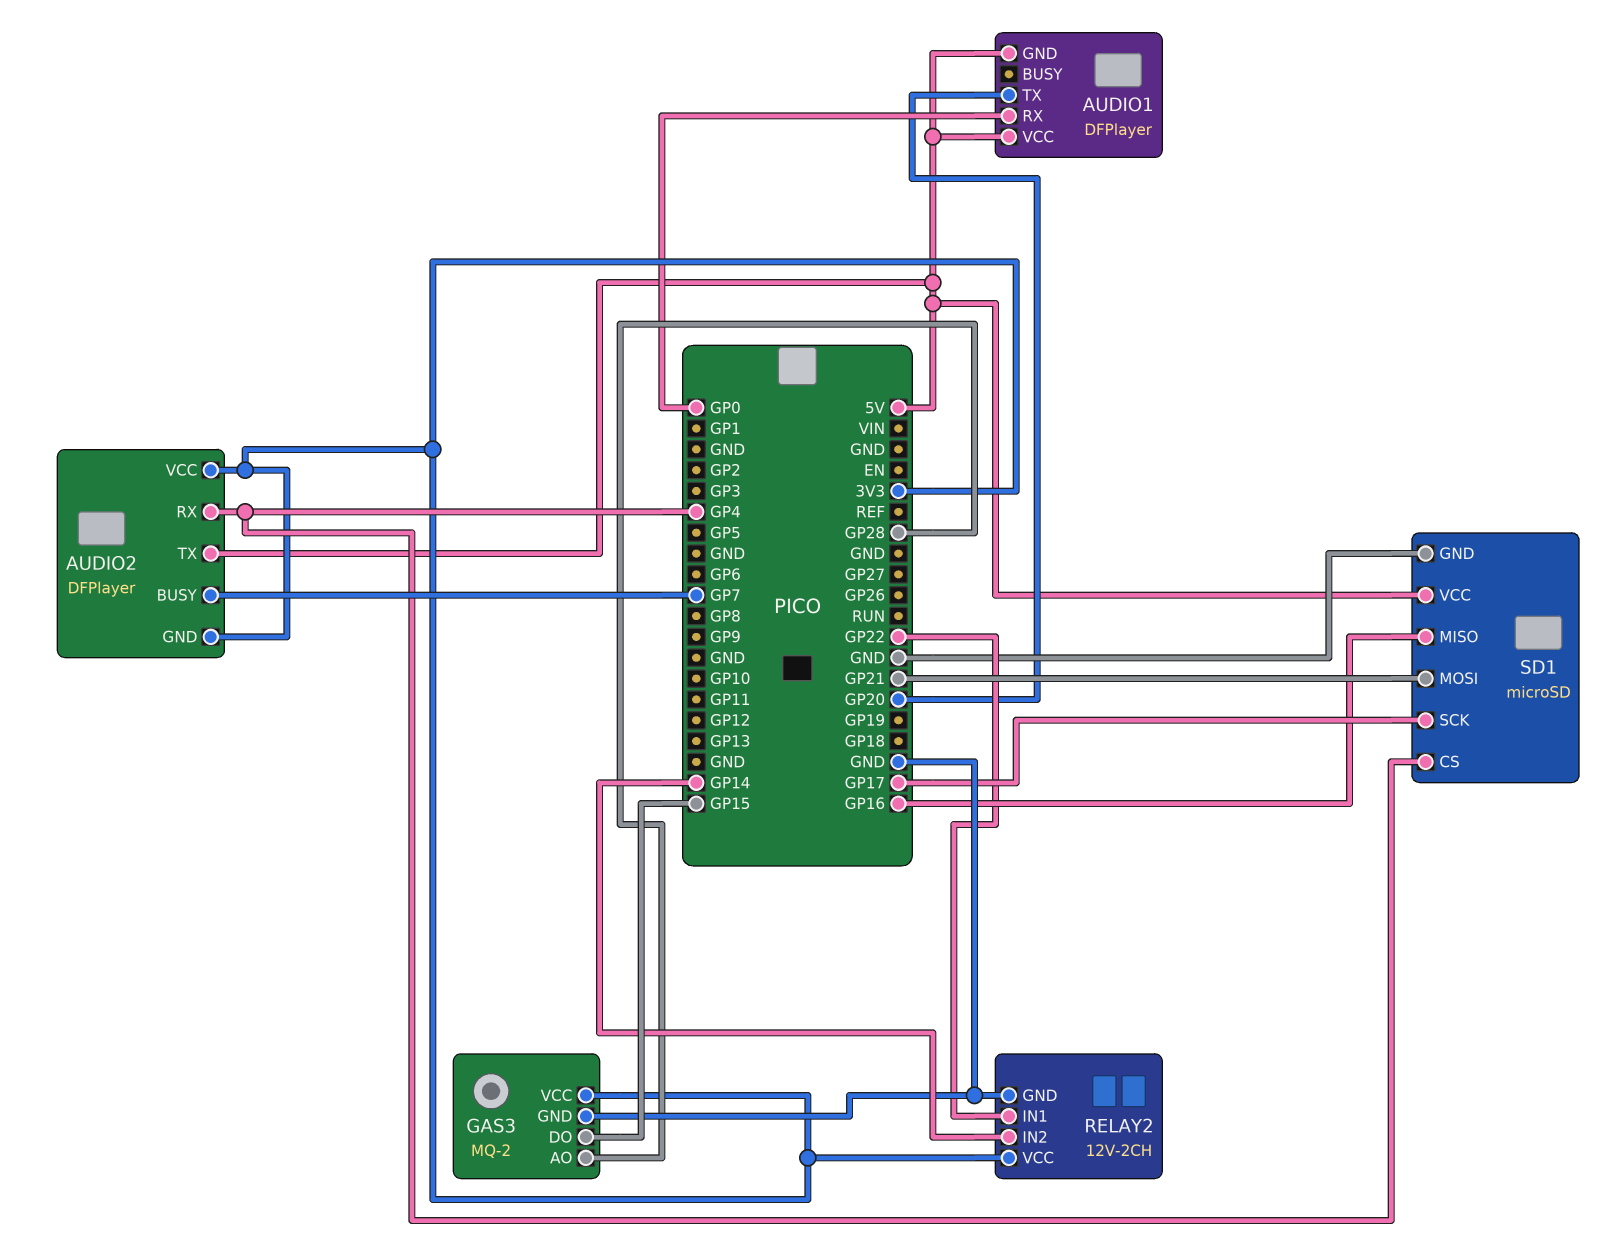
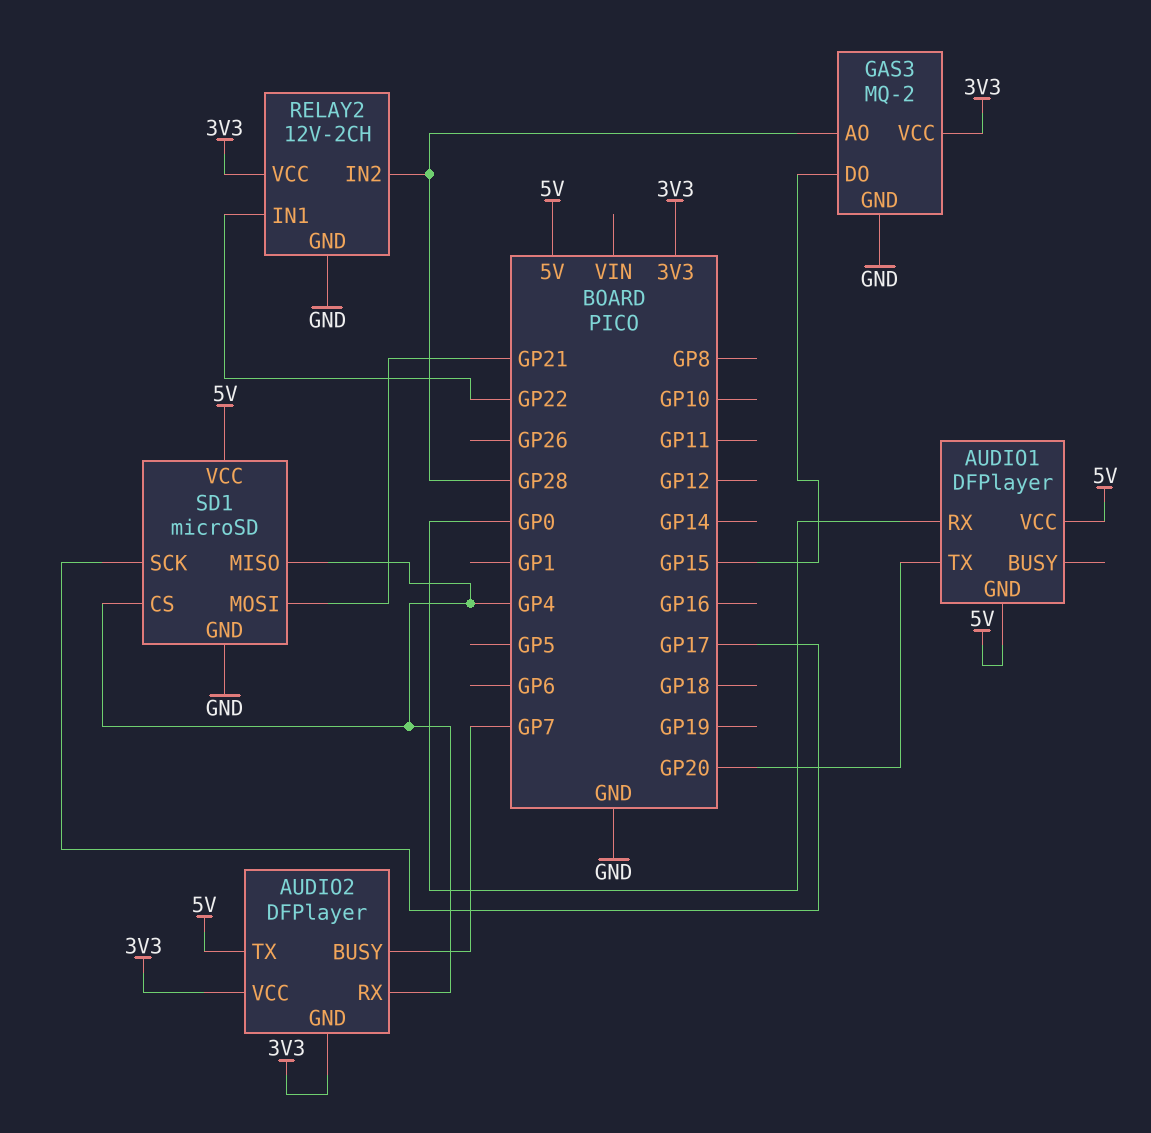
RELAY2 pin IN2: GP14 -> GP28
SD1 pin MISO: GP16 -> GP4

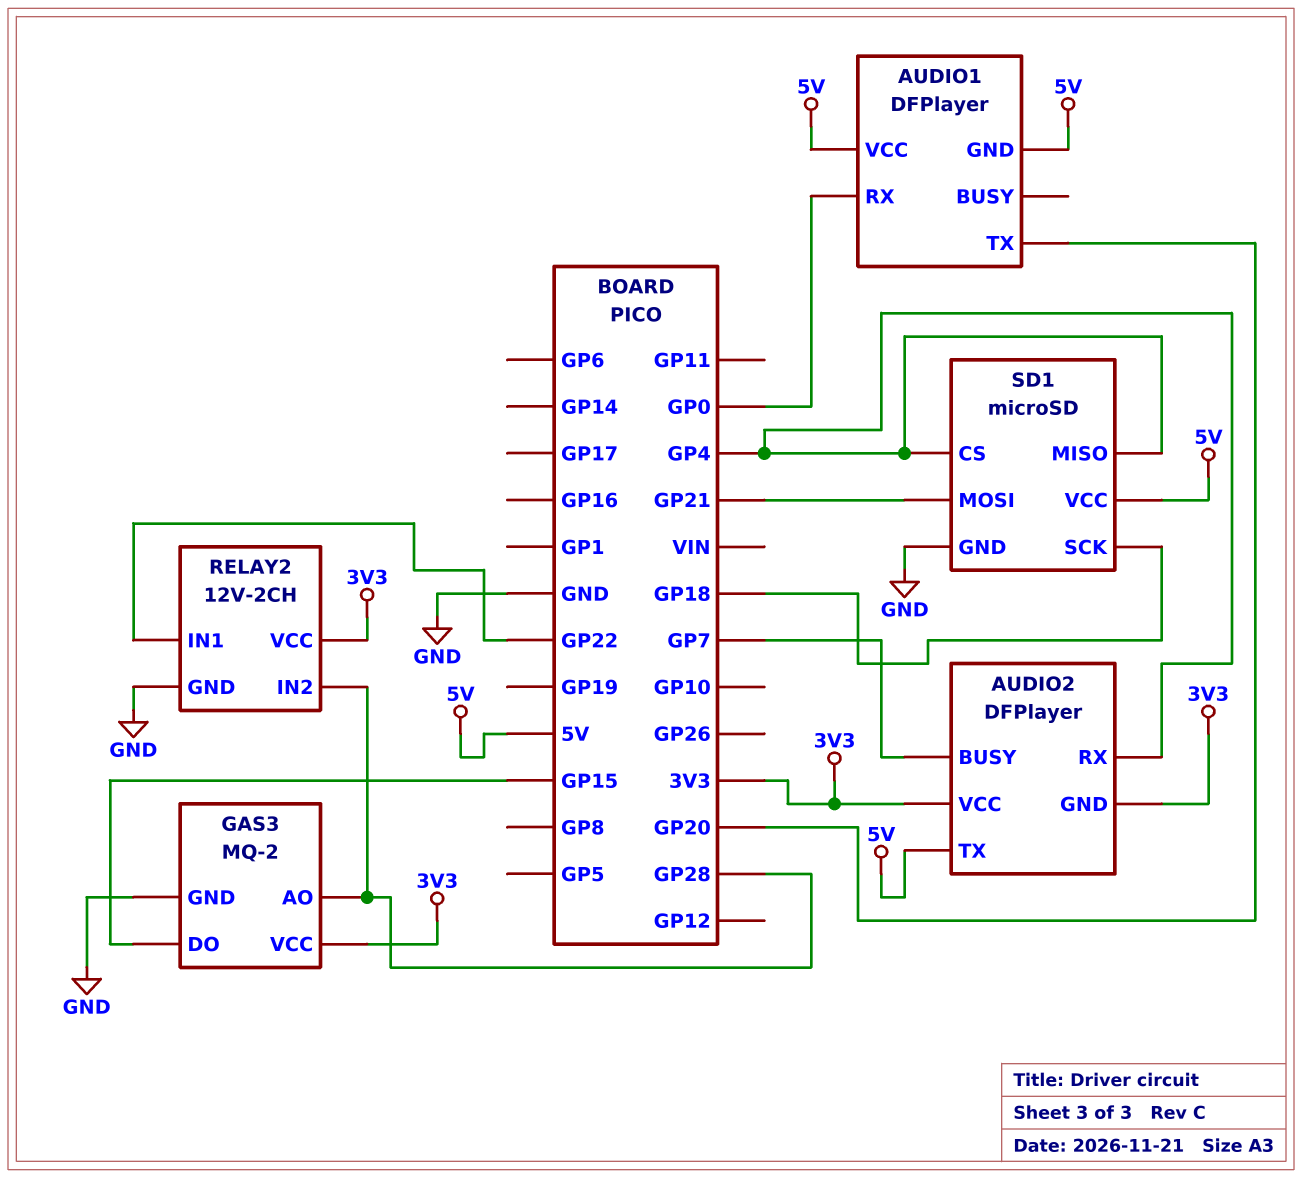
SD1 pin SCK: GP17 -> GP18

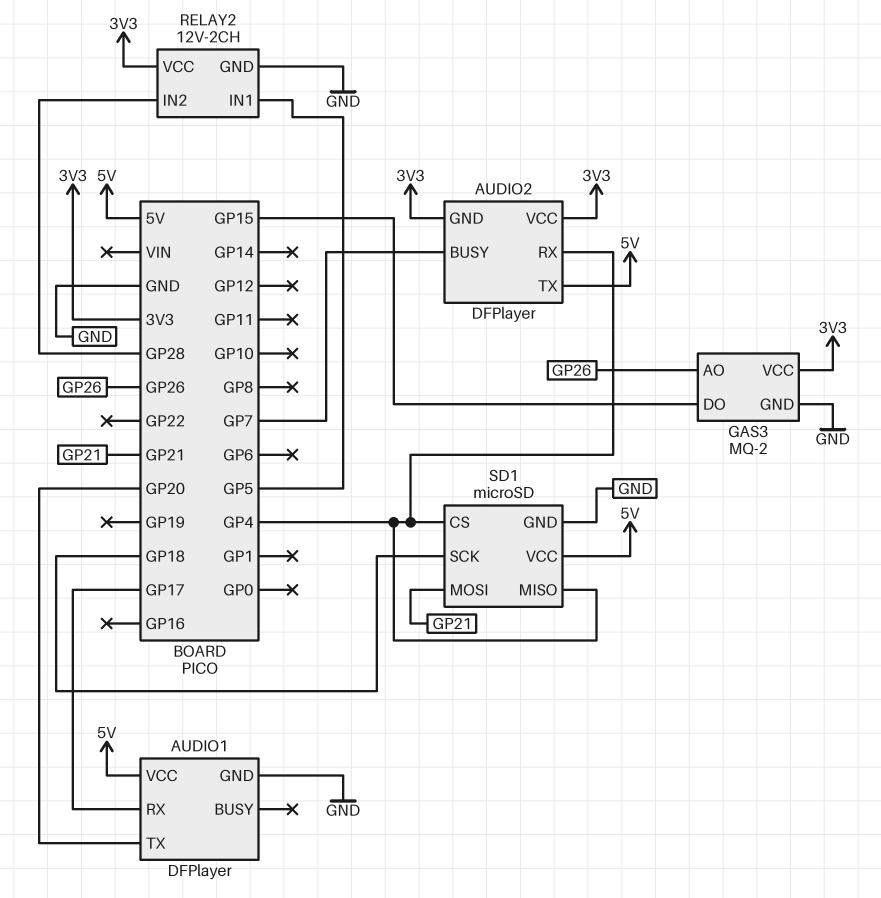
AUDIO1 pin GND: 5V -> GND
AUDIO1 pin RX: GP0 -> GP17
GAS3 pin AO: GP28 -> GP26
RELAY2 pin IN1: GP22 -> GP5

